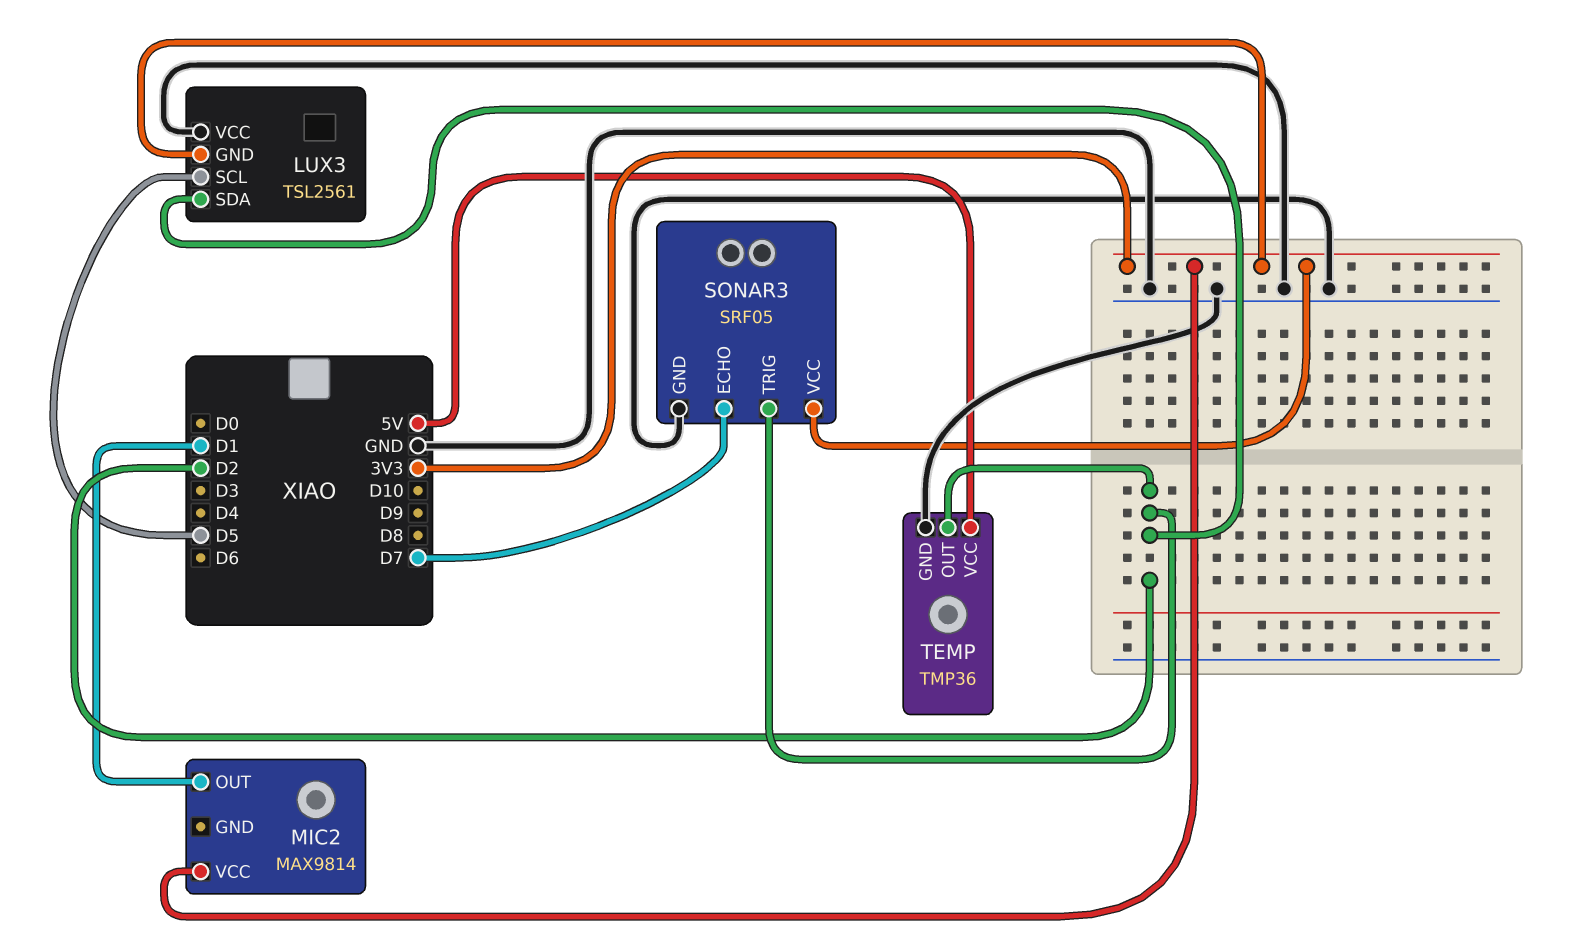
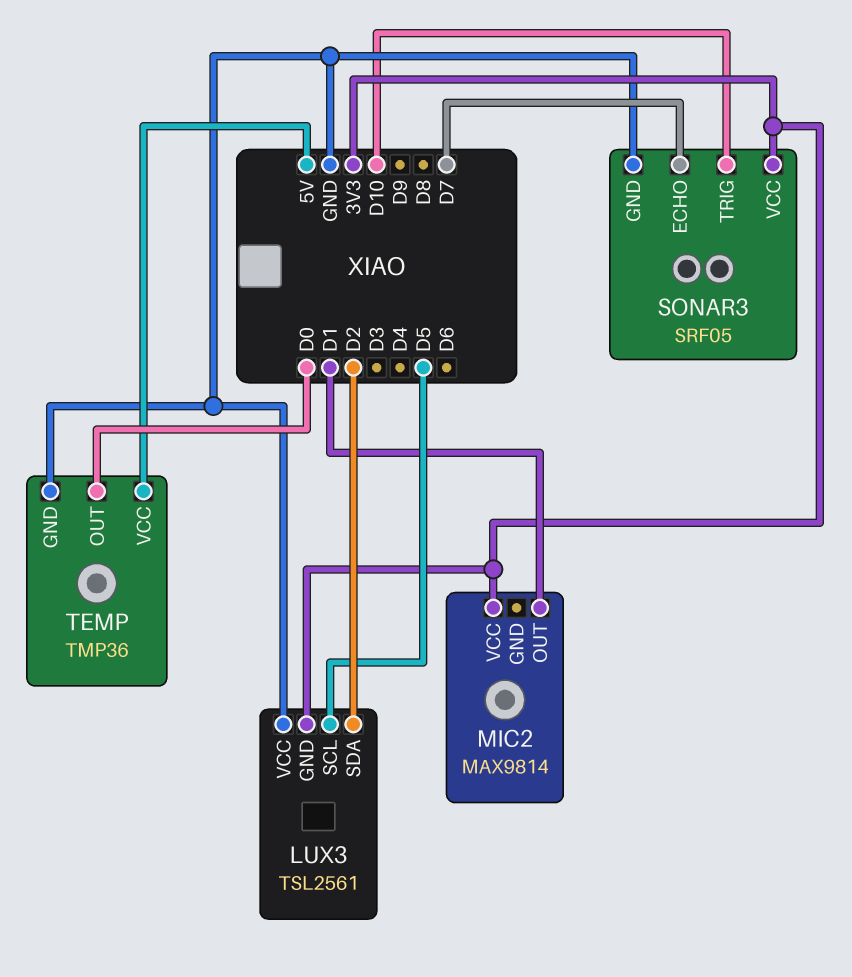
SONAR3 pin TRIG: D2 -> D10
TEMP pin OUT: D2 -> D0

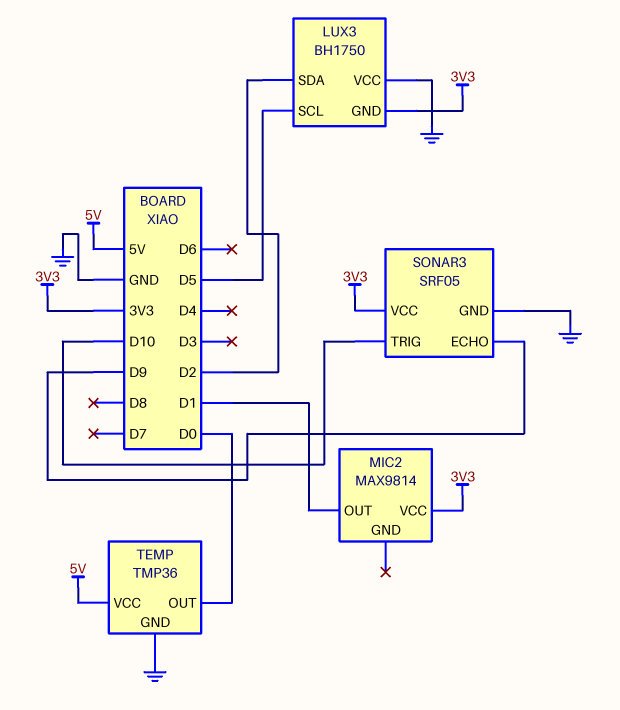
LUX3: TSL2561 -> BH1750
SONAR3 pin ECHO: D7 -> D9

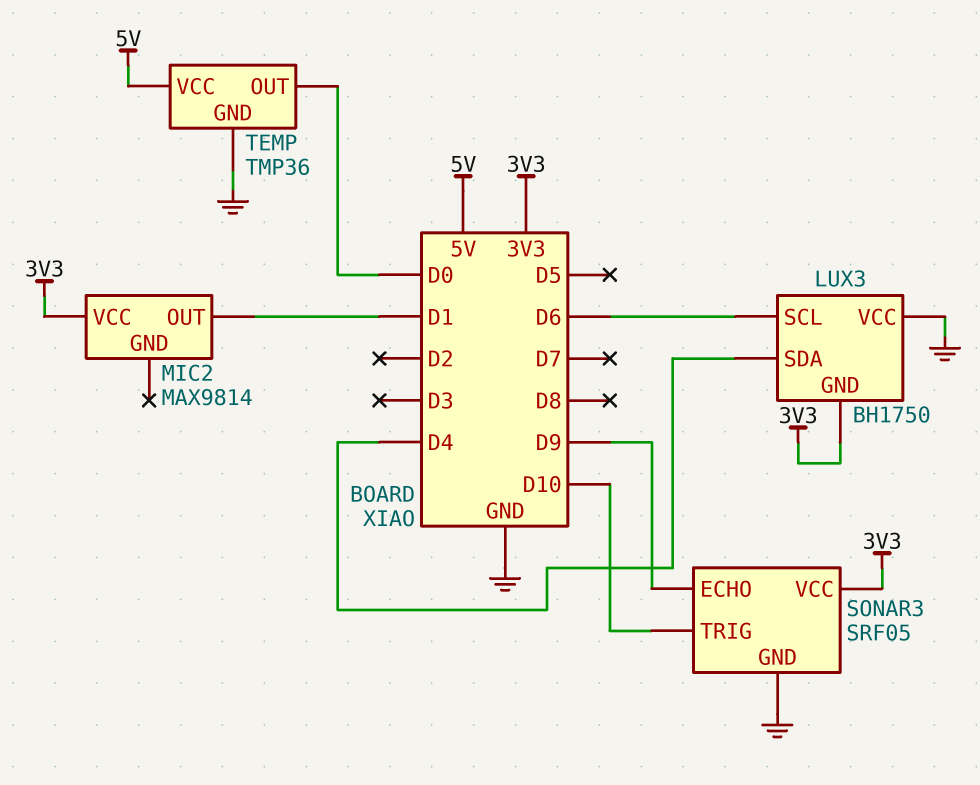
LUX3 pin SCL: D5 -> D6
LUX3 pin SDA: D2 -> D4

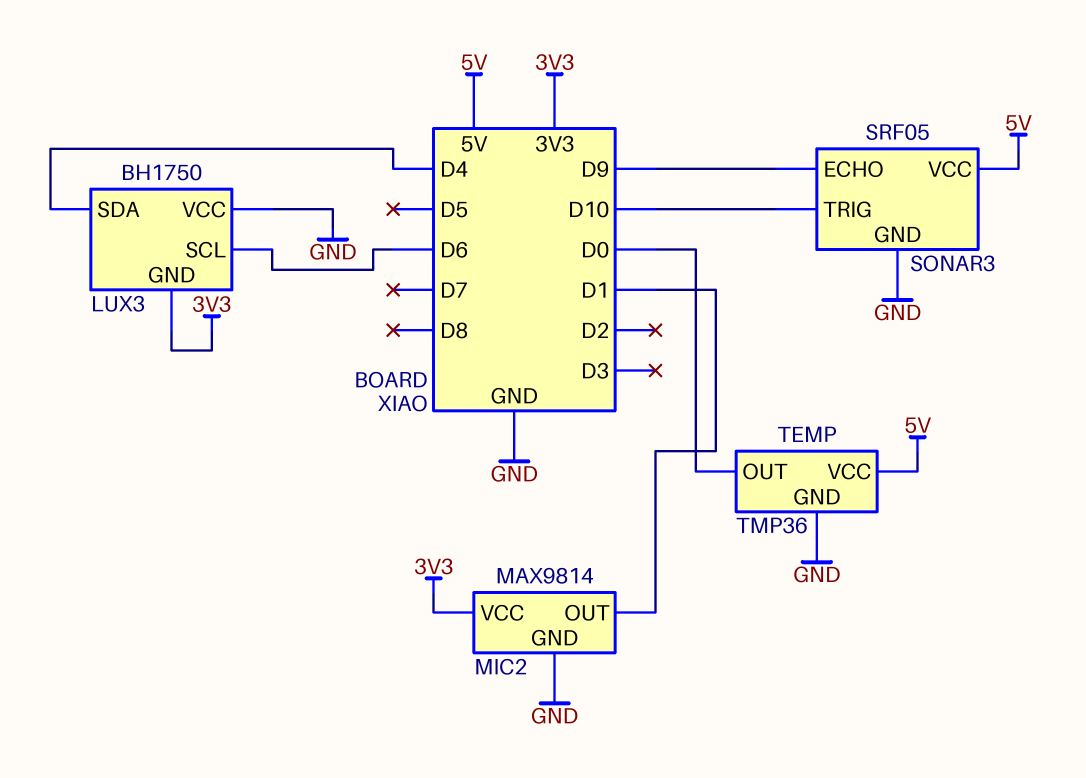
MIC2 pin GND: none -> GND
SONAR3 pin VCC: 3V3 -> 5V

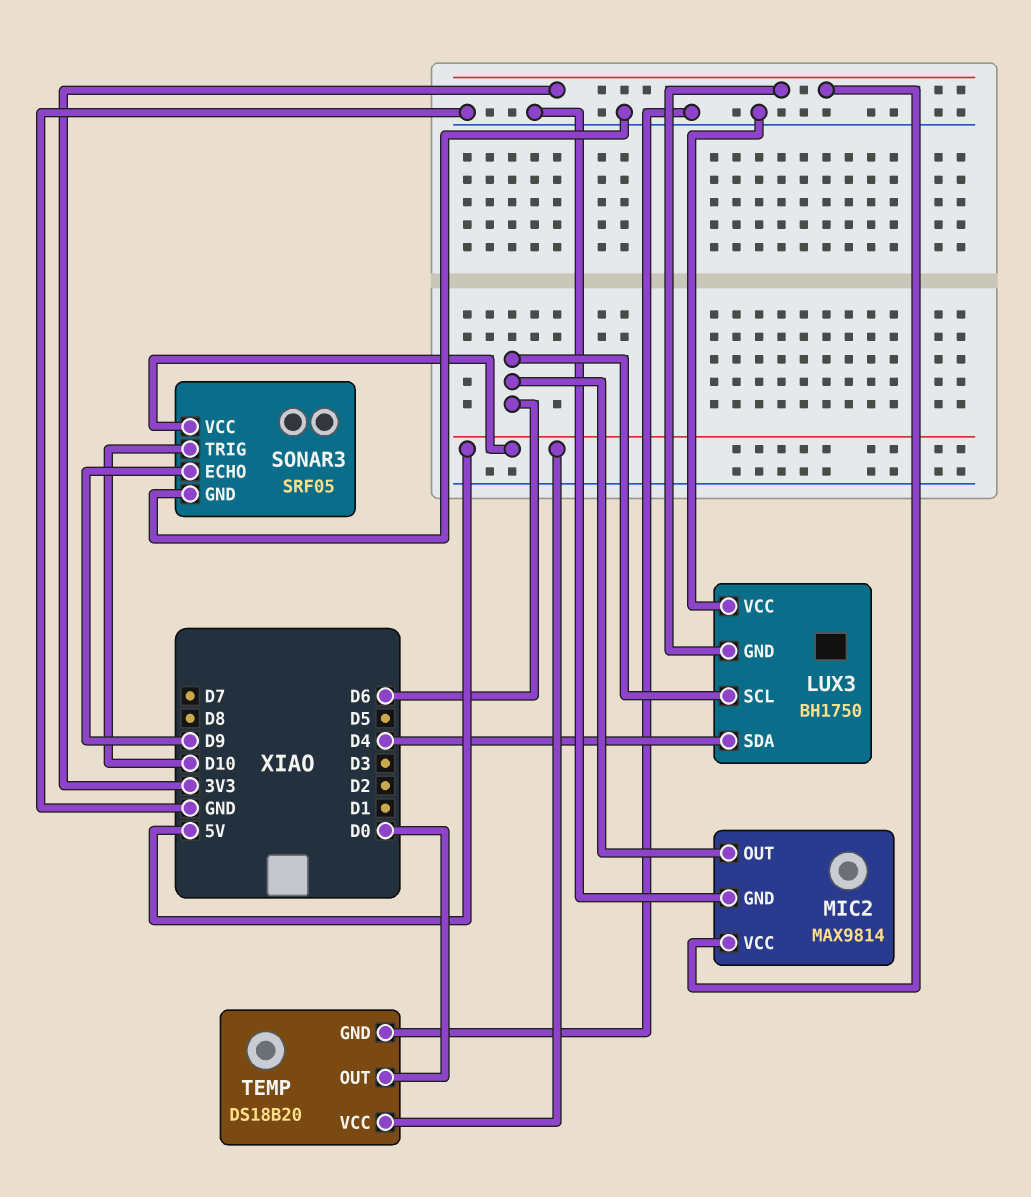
MIC2 pin OUT: D1 -> D6
TEMP: TMP36 -> DS18B20

